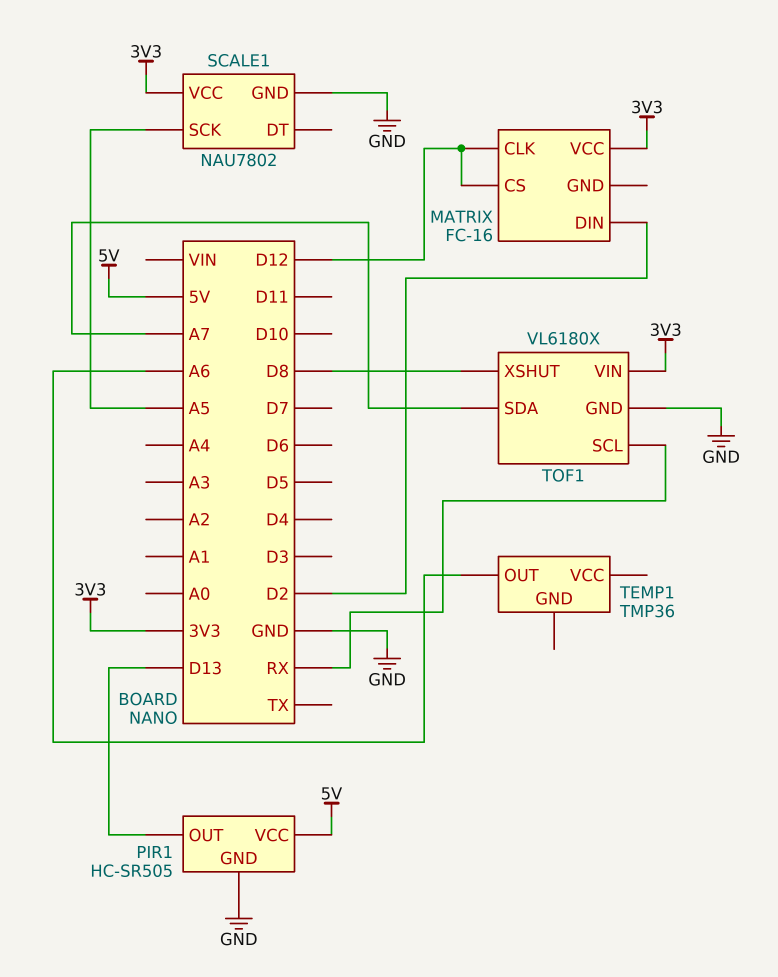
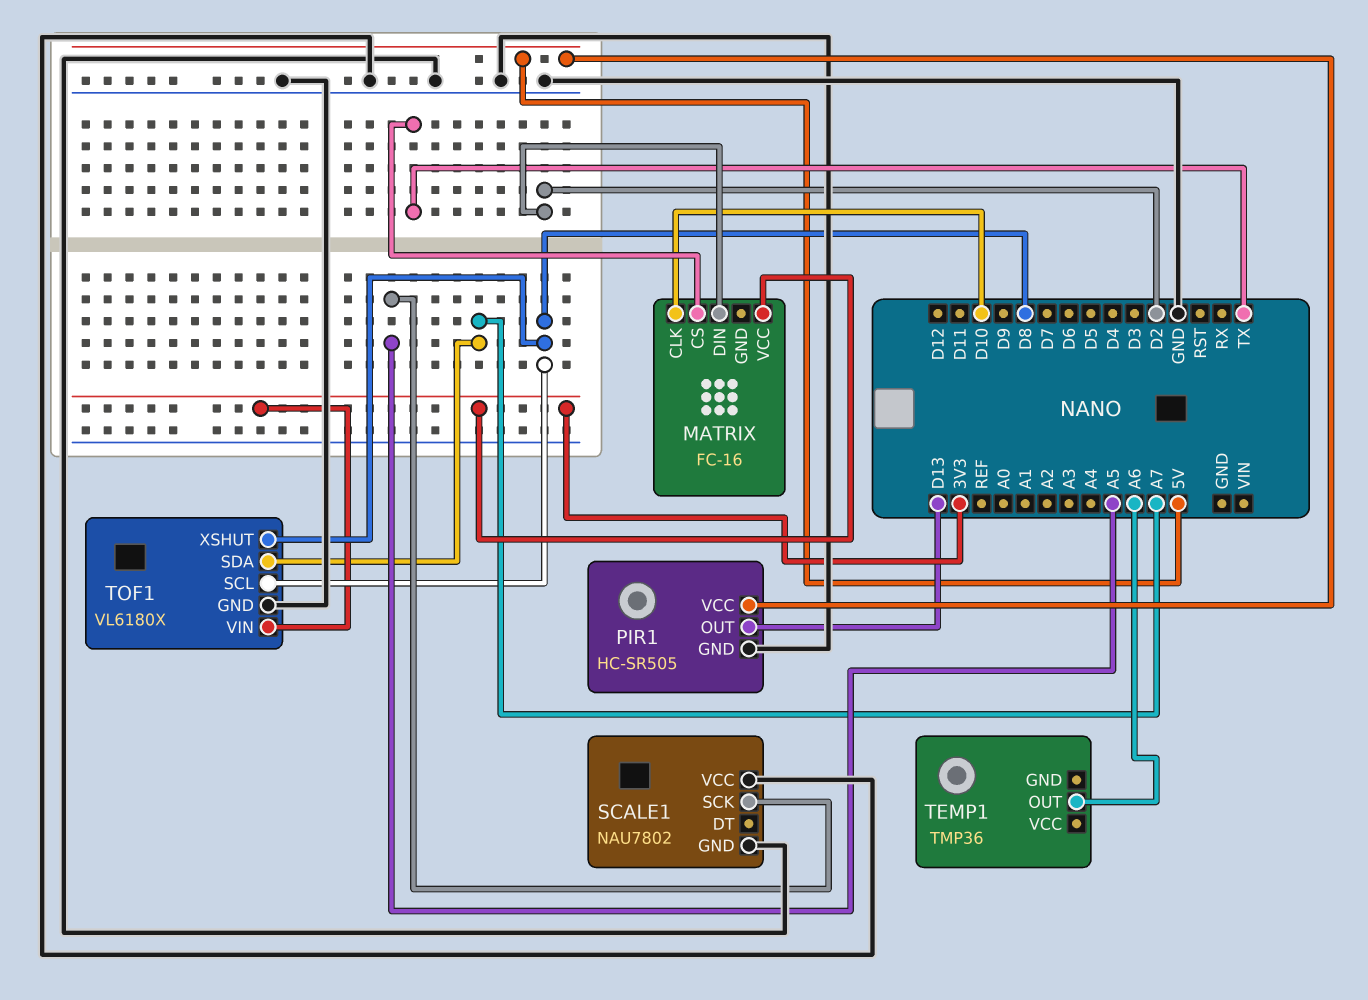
MATRIX pin CLK: D12 -> D10
MATRIX pin CS: D12 -> TX
SCALE1 pin VCC: 3V3 -> GND
TOF1 pin SCL: RX -> D8

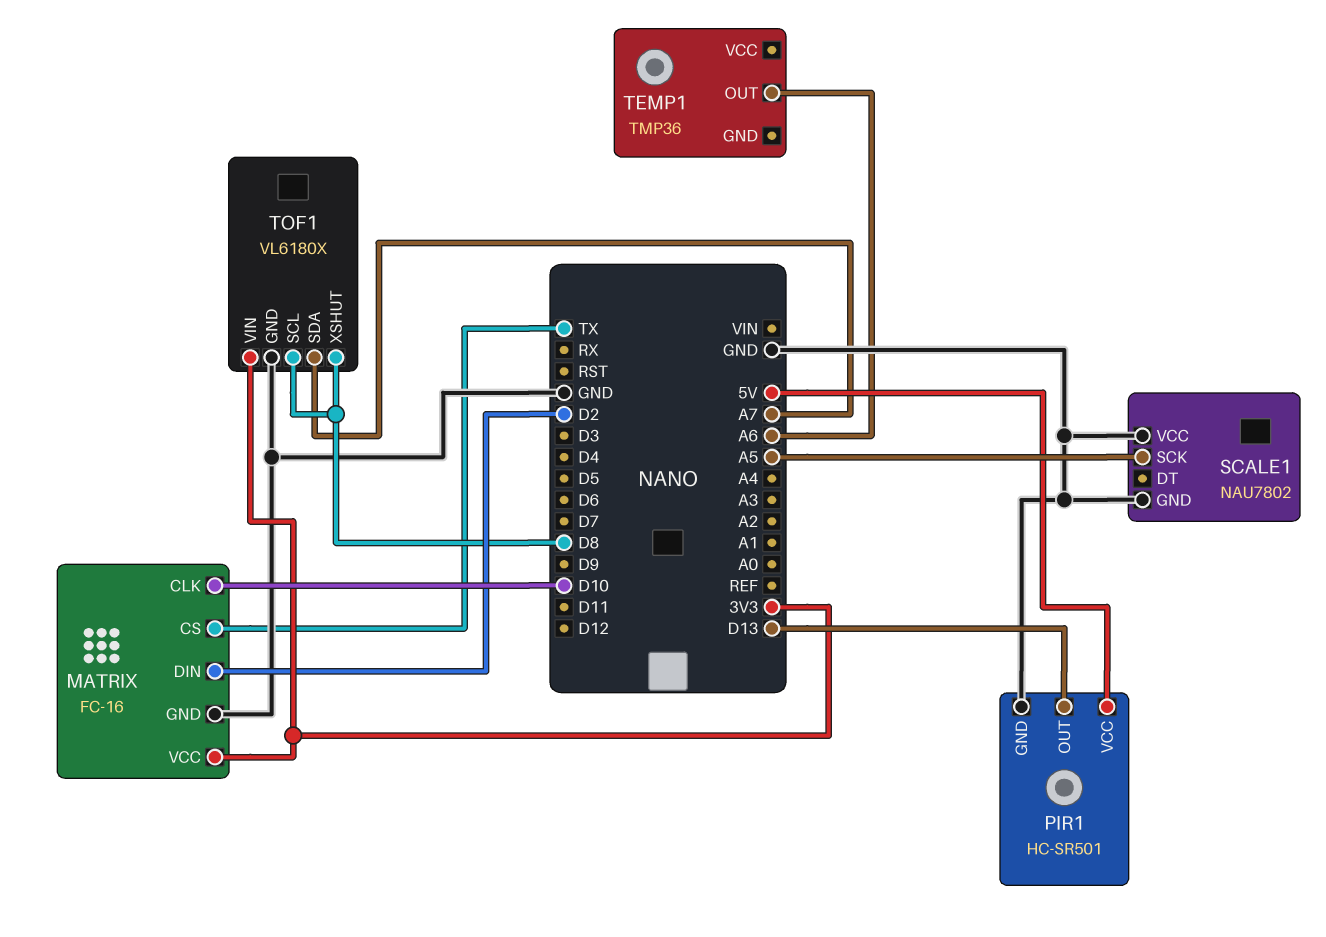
MATRIX pin GND: none -> GND
PIR1: HC-SR505 -> HC-SR501

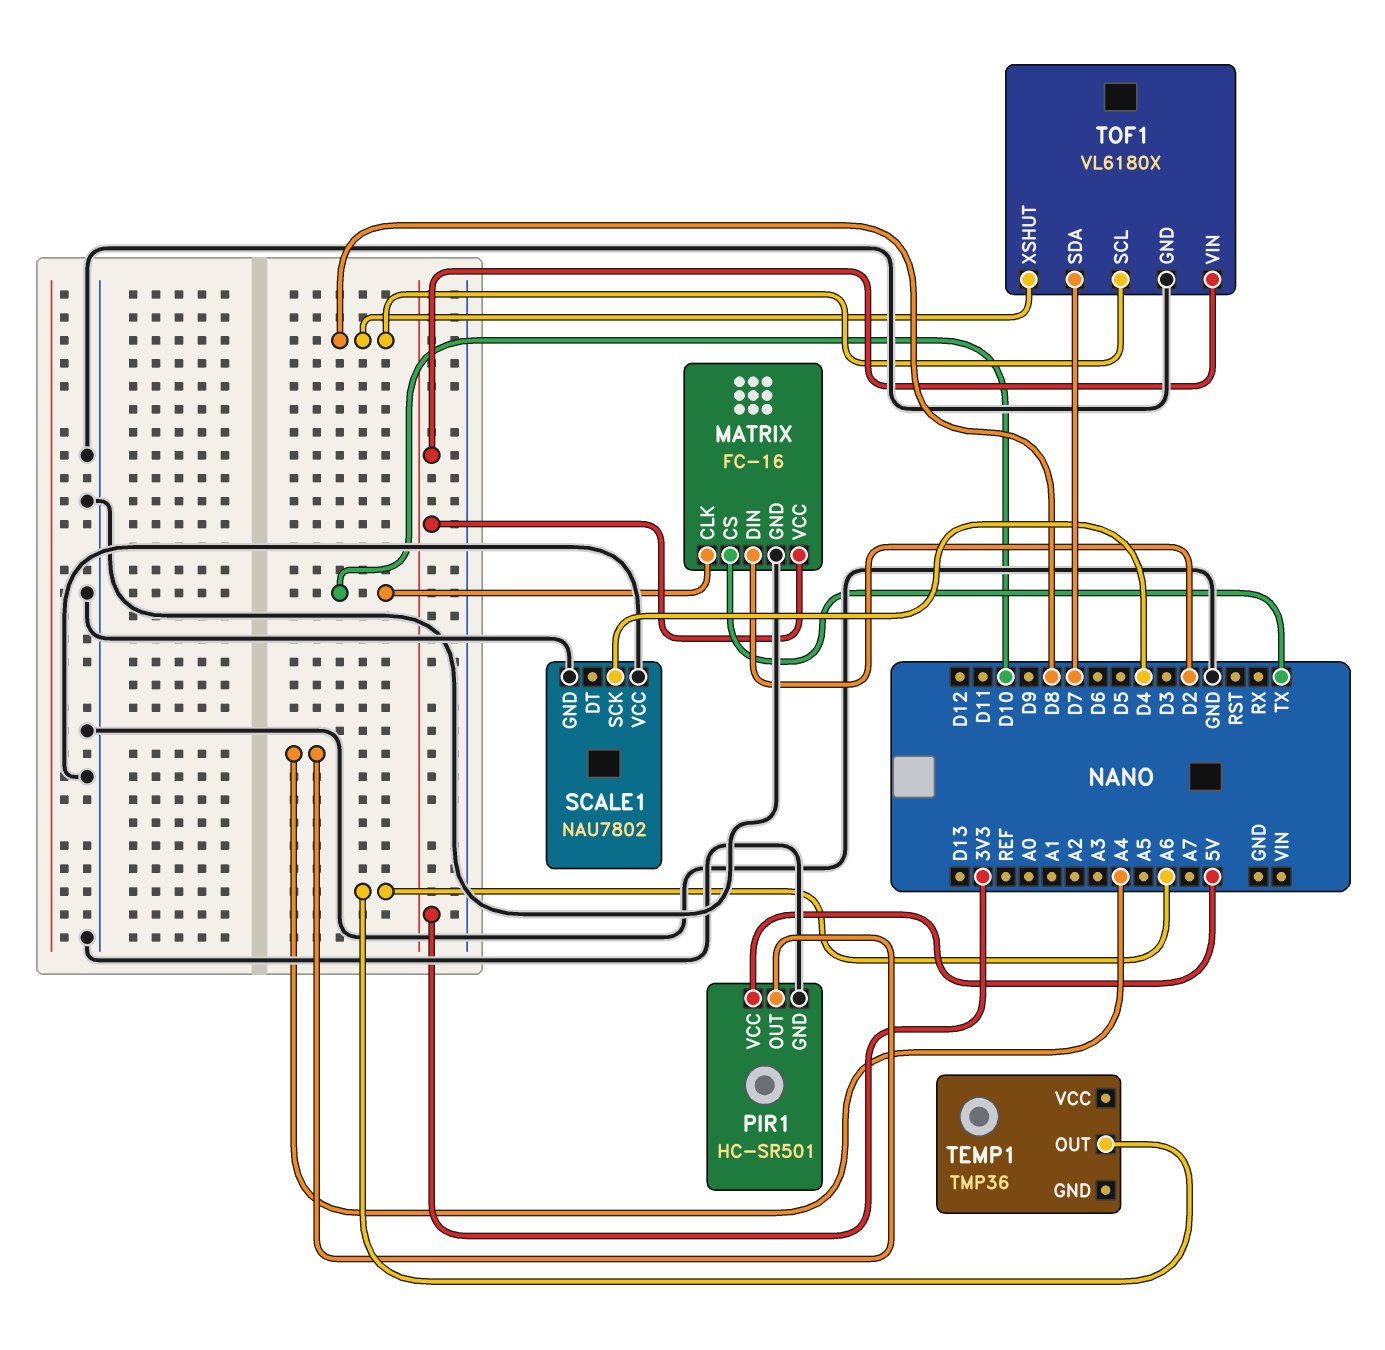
PIR1 pin OUT: D13 -> A4
SCALE1 pin SCK: A5 -> D4
TOF1 pin SDA: A7 -> D7

